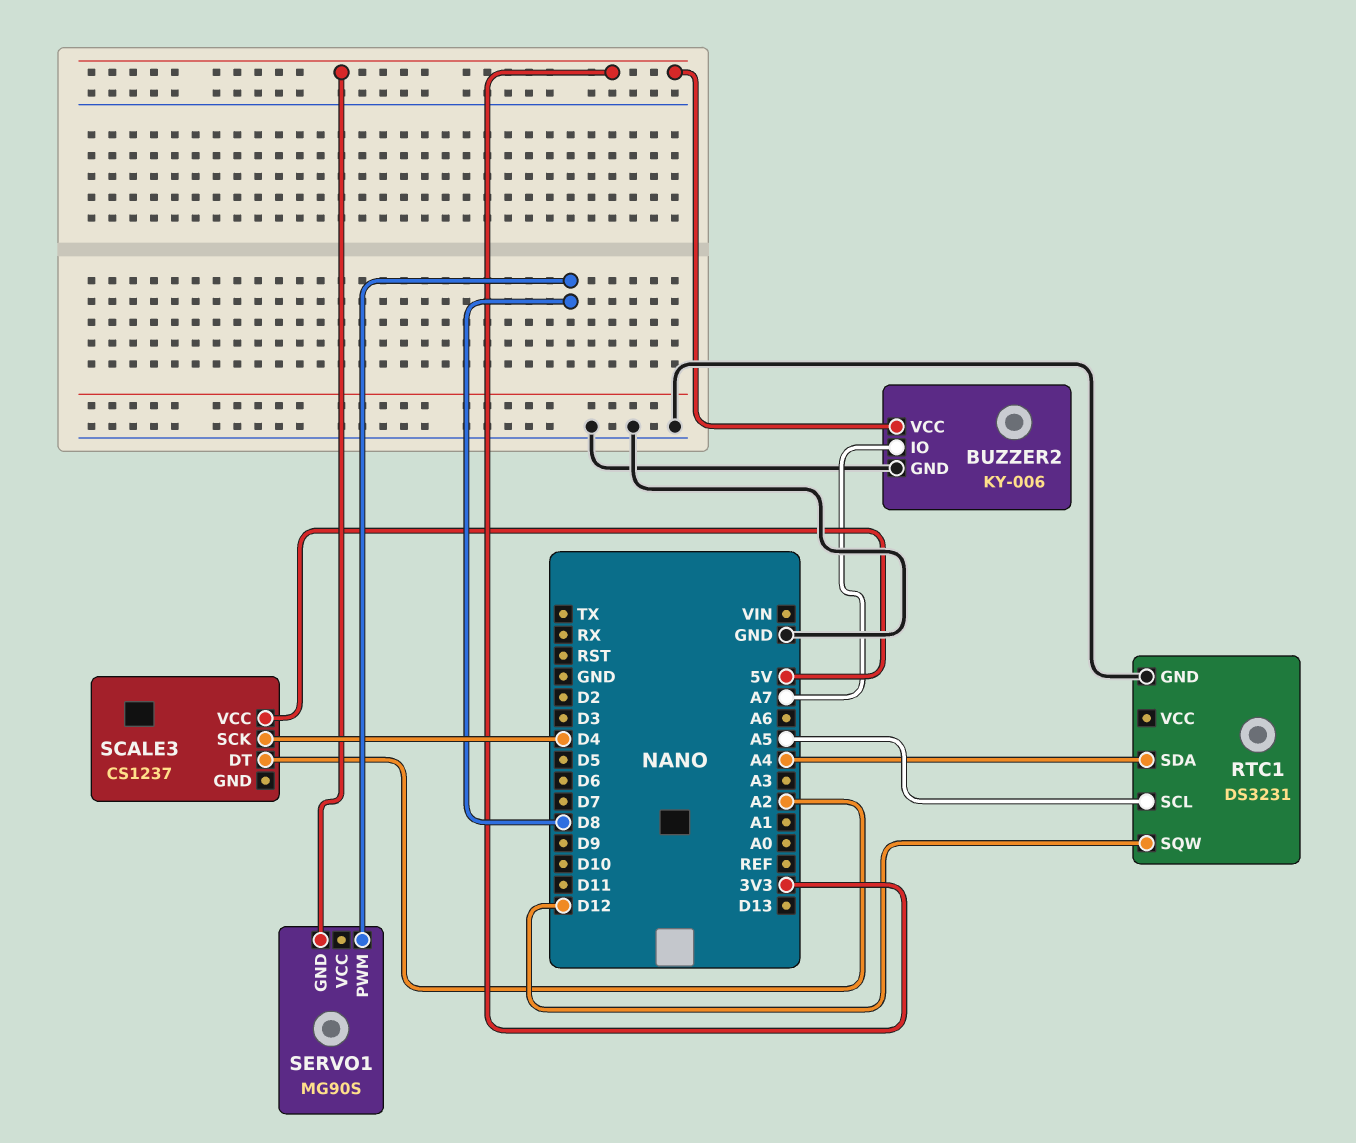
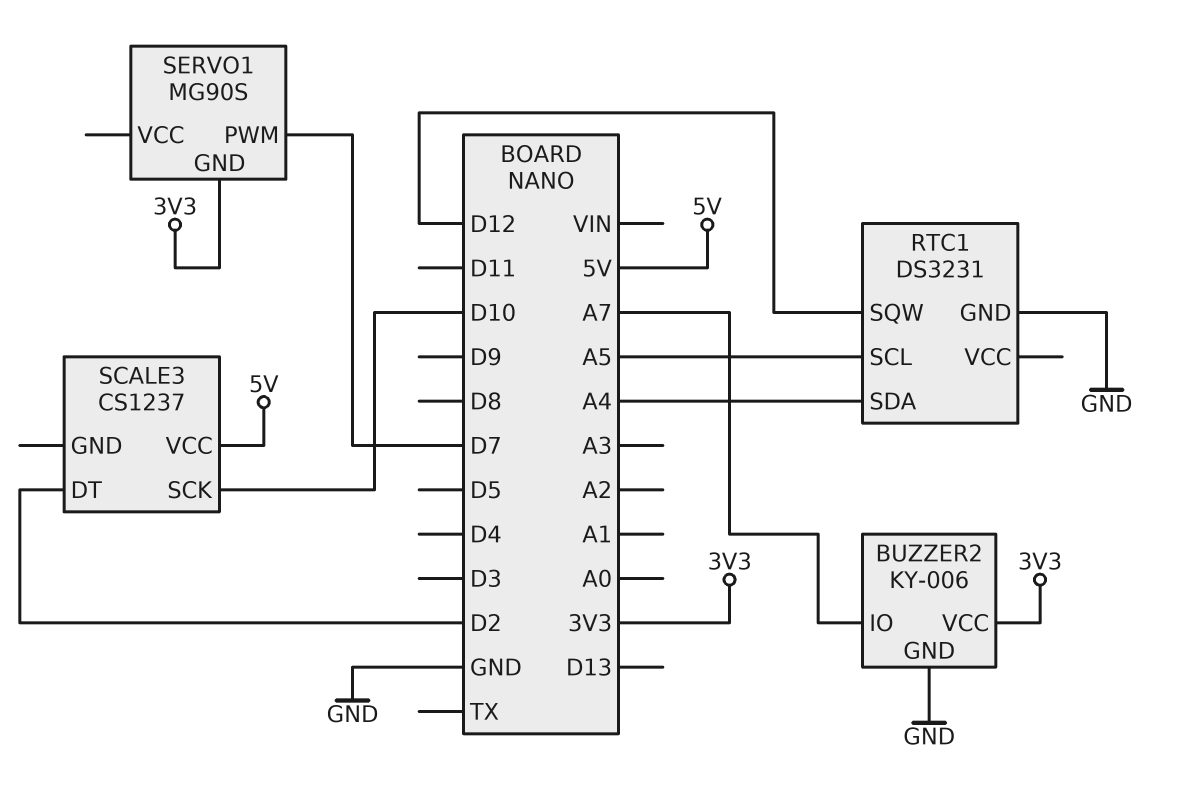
SCALE3 pin DT: A2 -> D2
SCALE3 pin SCK: D4 -> D10
SERVO1 pin PWM: D8 -> D7

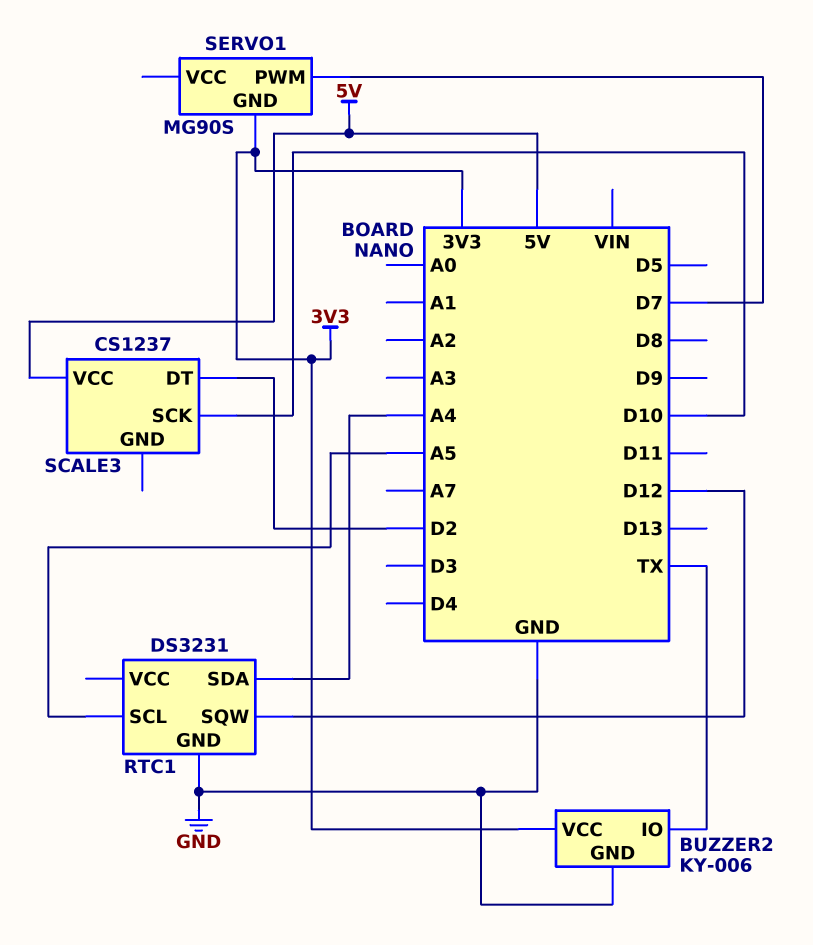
BUZZER2 pin IO: A7 -> TX

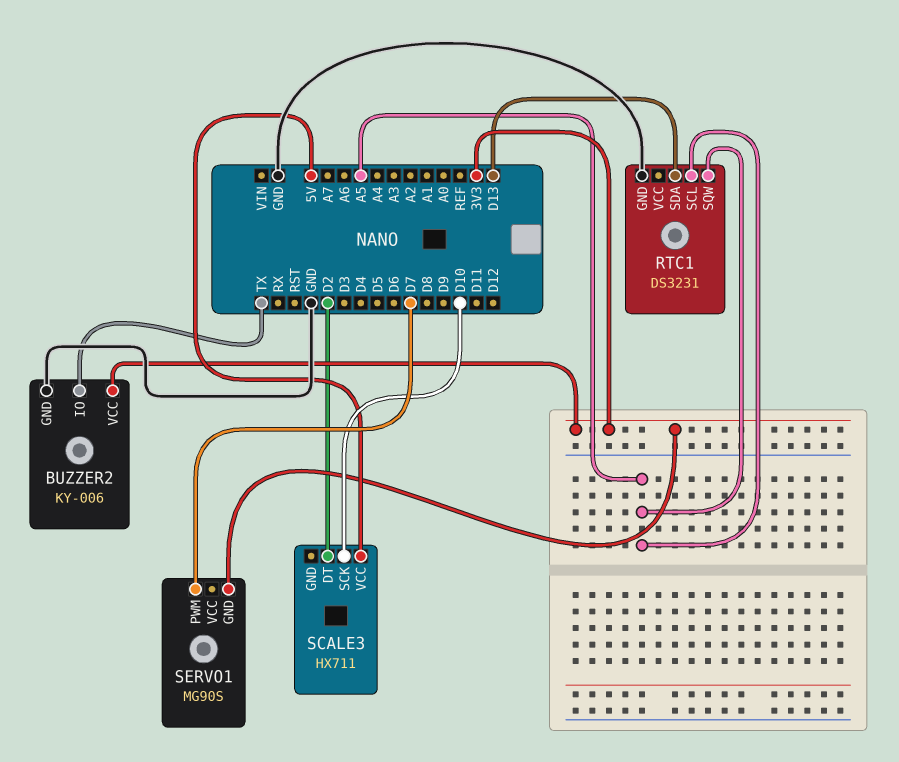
RTC1 pin SDA: A4 -> D13
RTC1 pin SQW: D12 -> A5
SCALE3: CS1237 -> HX711

